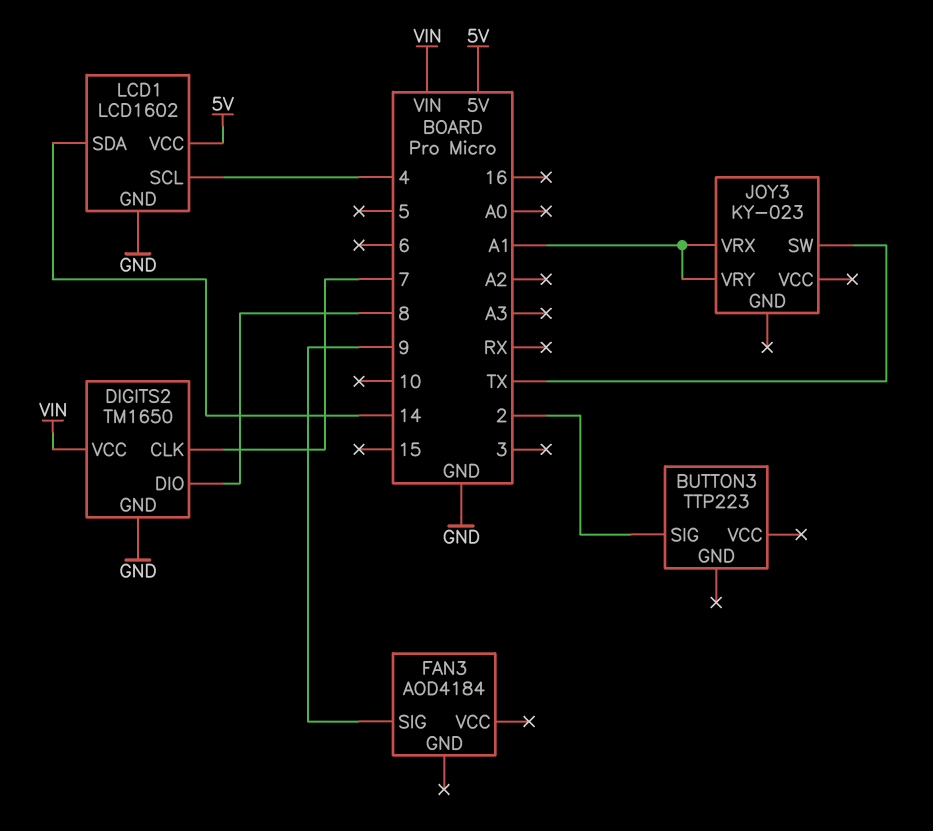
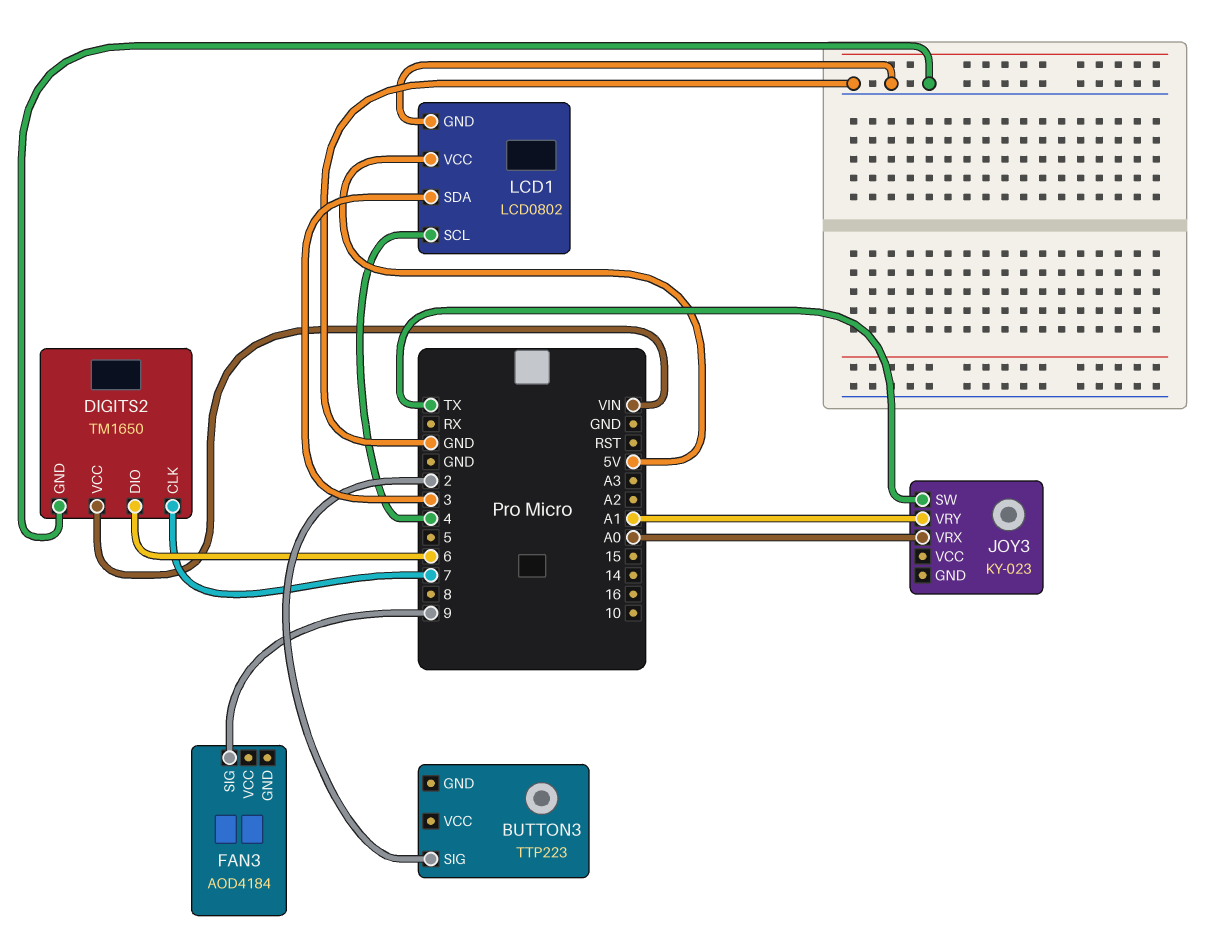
DIGITS2 pin DIO: 8 -> 6
JOY3 pin VRX: A1 -> A0
LCD1: LCD1602 -> LCD0802
LCD1 pin SDA: 14 -> 3

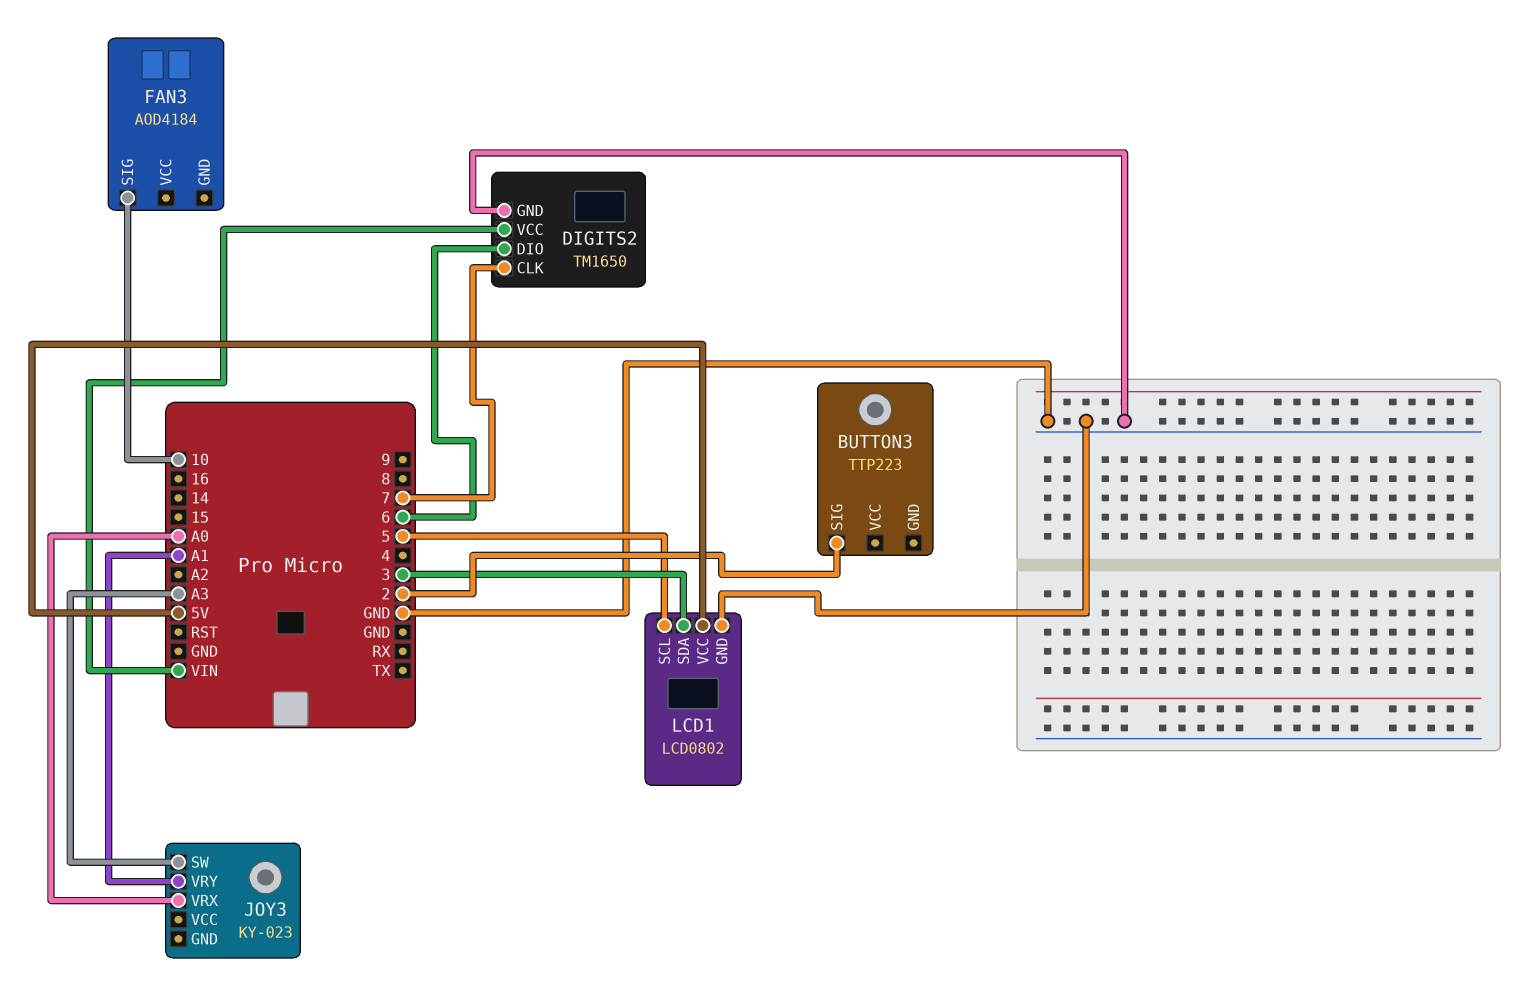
FAN3 pin SIG: 9 -> 10
JOY3 pin SW: TX -> A3
LCD1 pin SCL: 4 -> 5

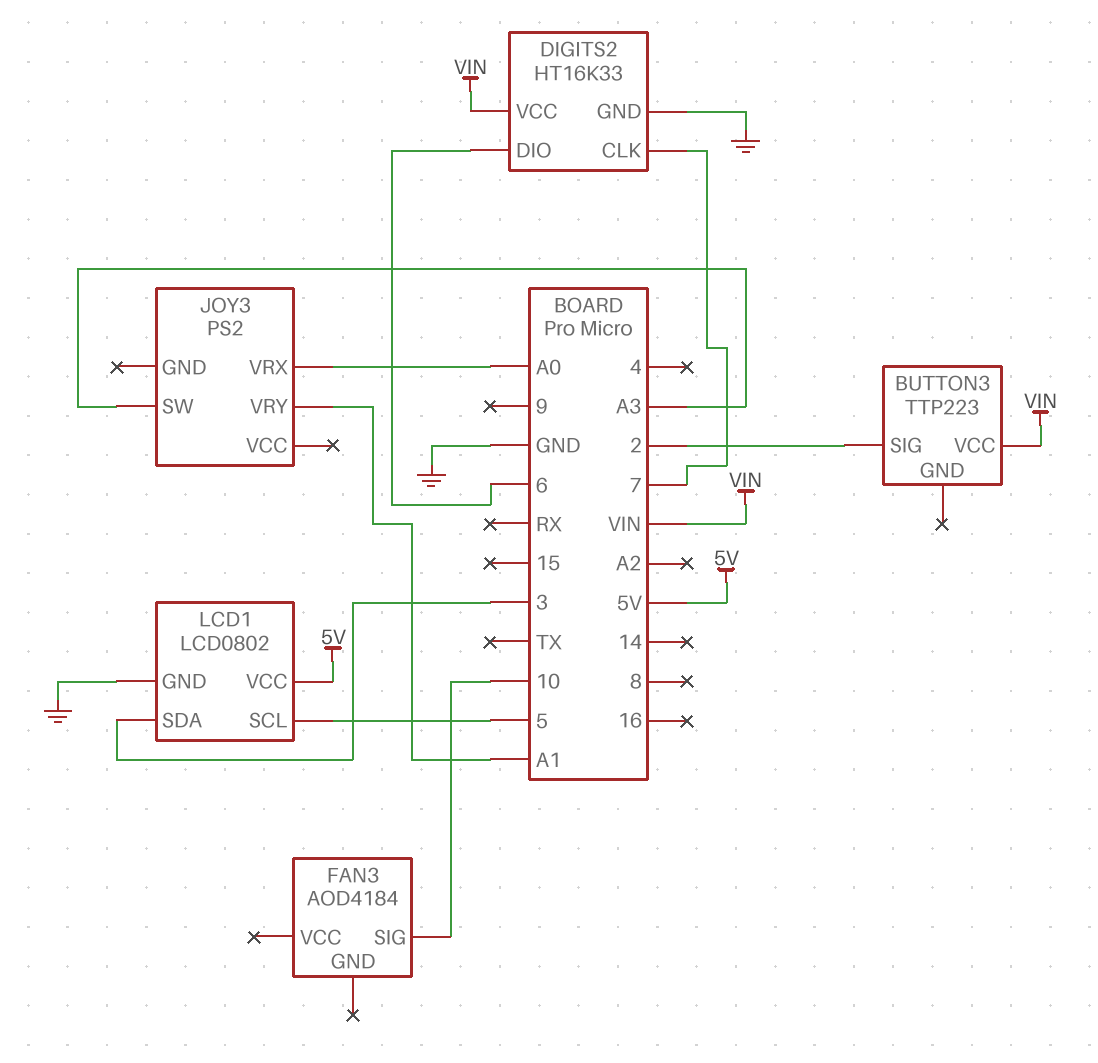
BUTTON3 pin VCC: none -> VIN
DIGITS2: TM1650 -> HT16K33
JOY3: KY-023 -> PS2

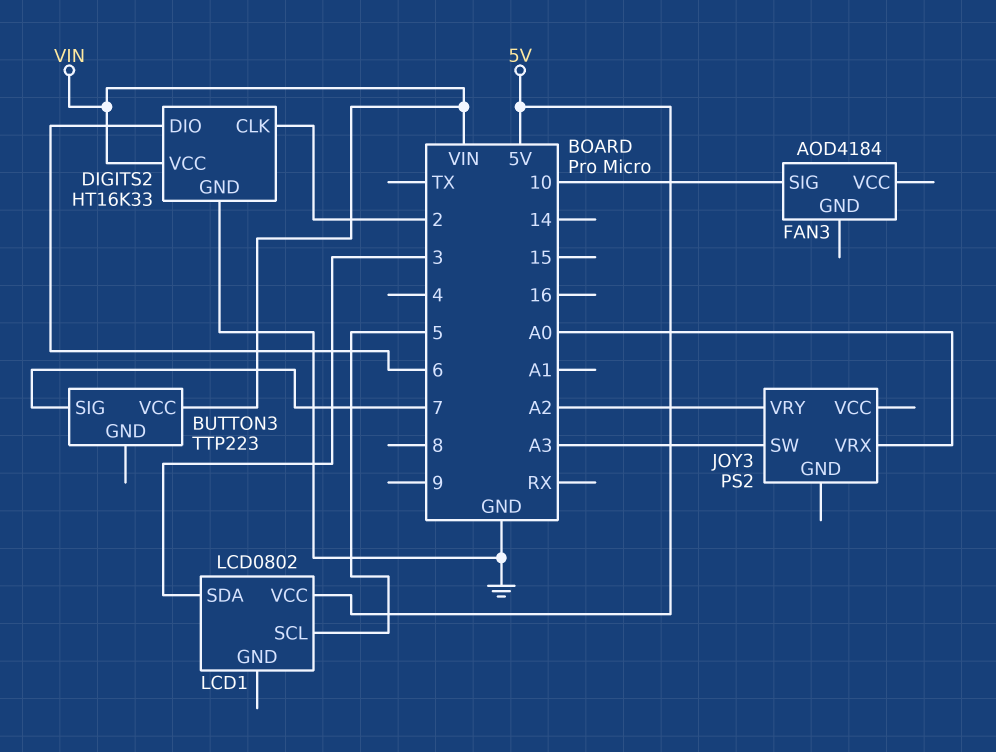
BUTTON3 pin SIG: 2 -> 7
DIGITS2 pin CLK: 7 -> 2
JOY3 pin VRY: A1 -> A2
LCD1 pin GND: GND -> none

